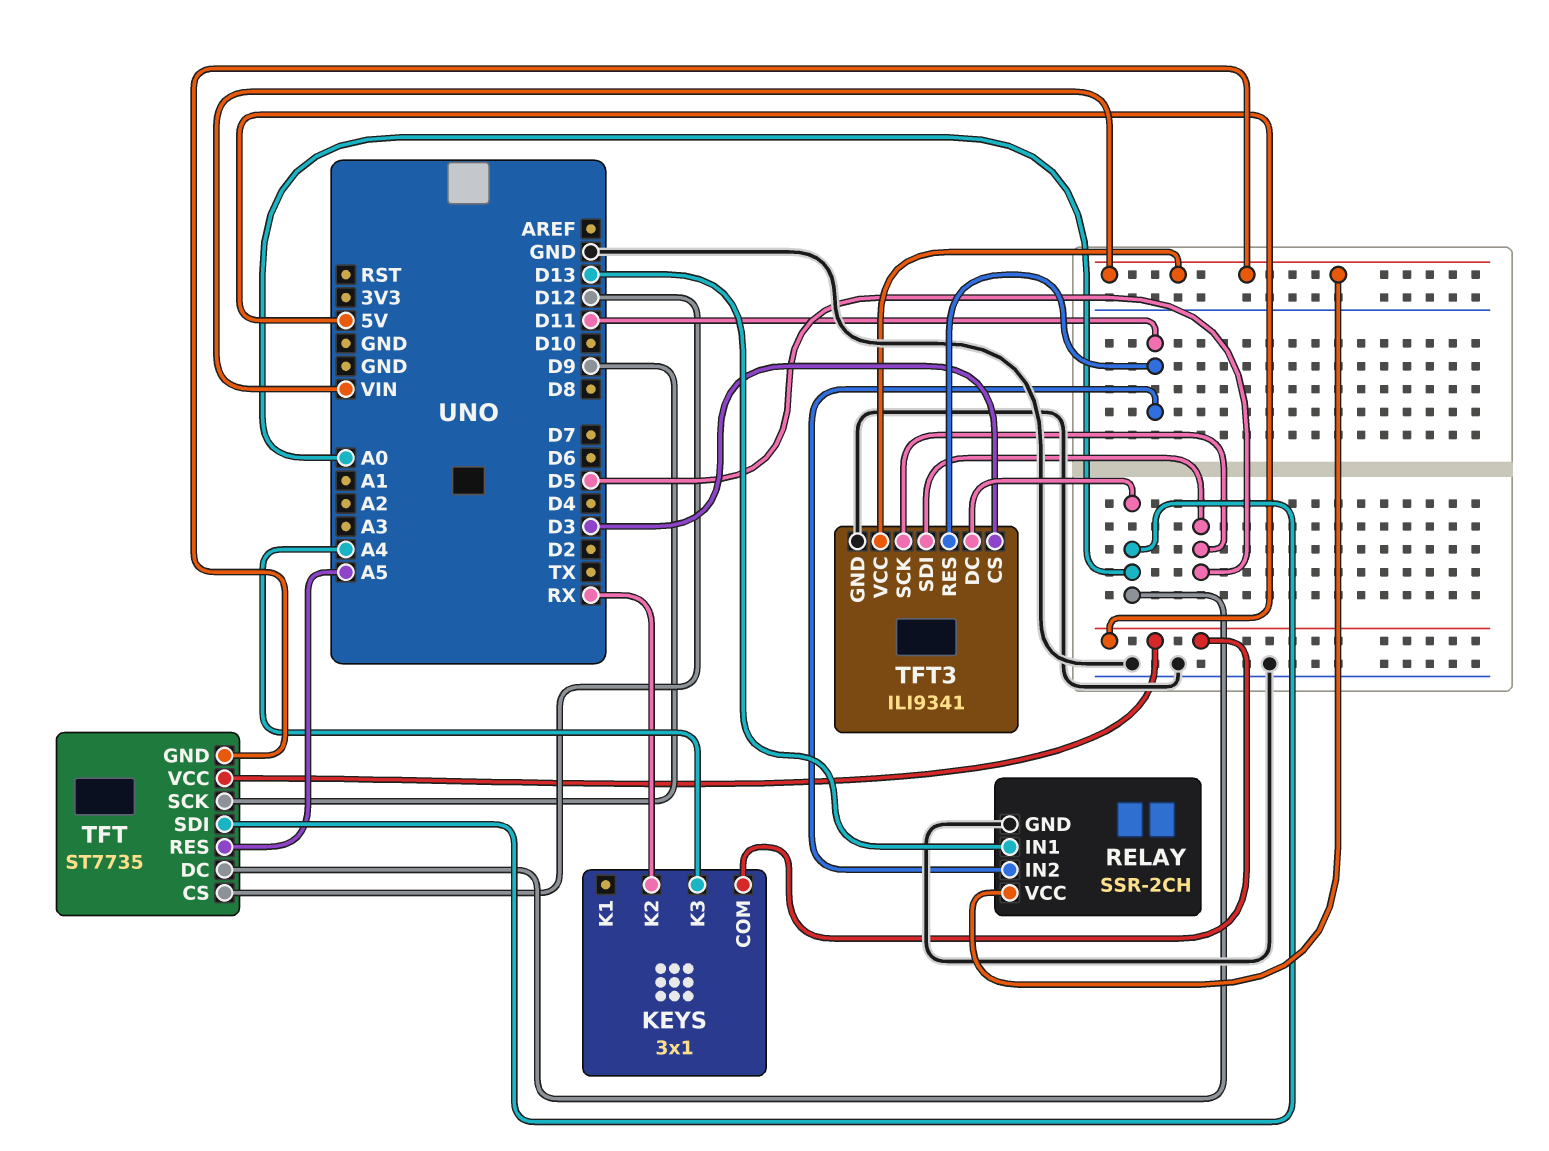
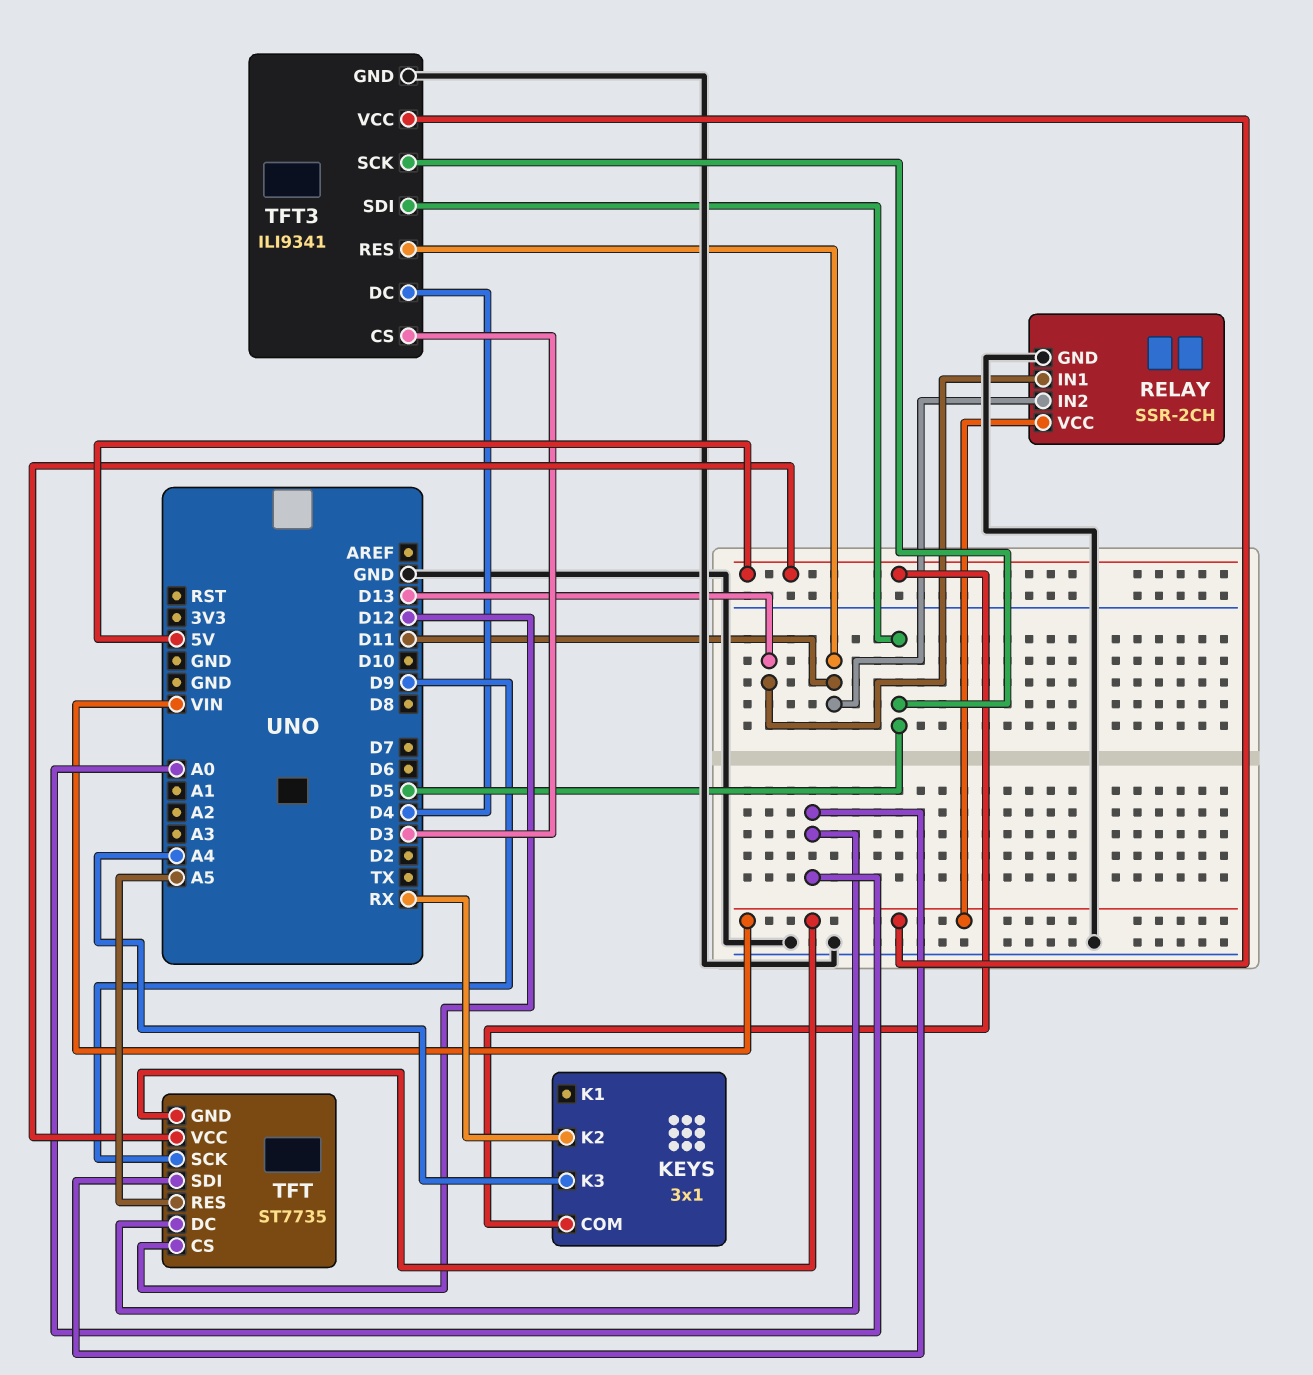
TFT3 pin DC: A0 -> D4

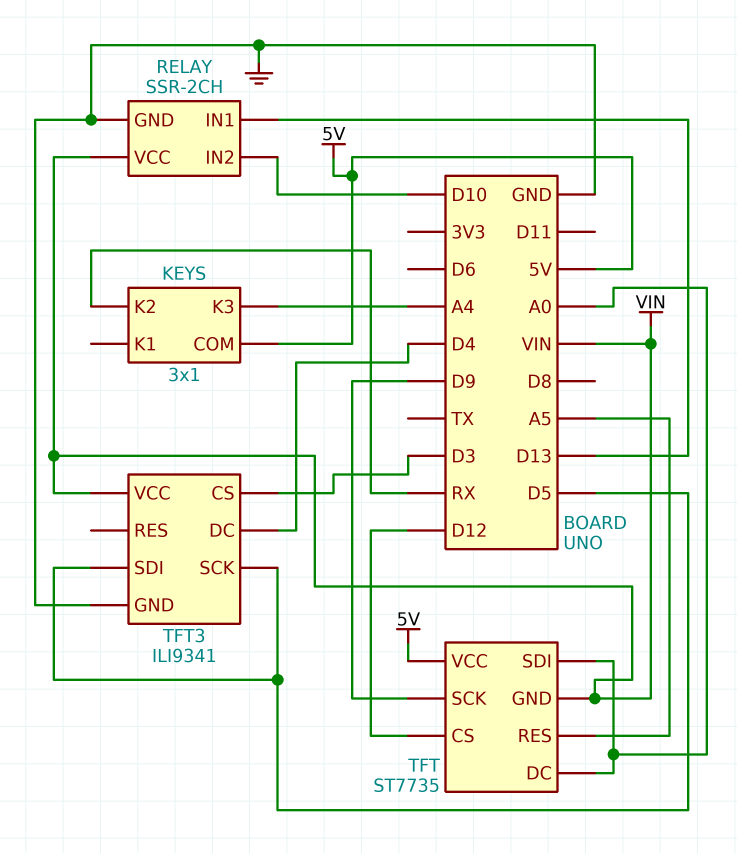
RELAY pin IN2: D11 -> D10
TFT3 pin RES: D11 -> none

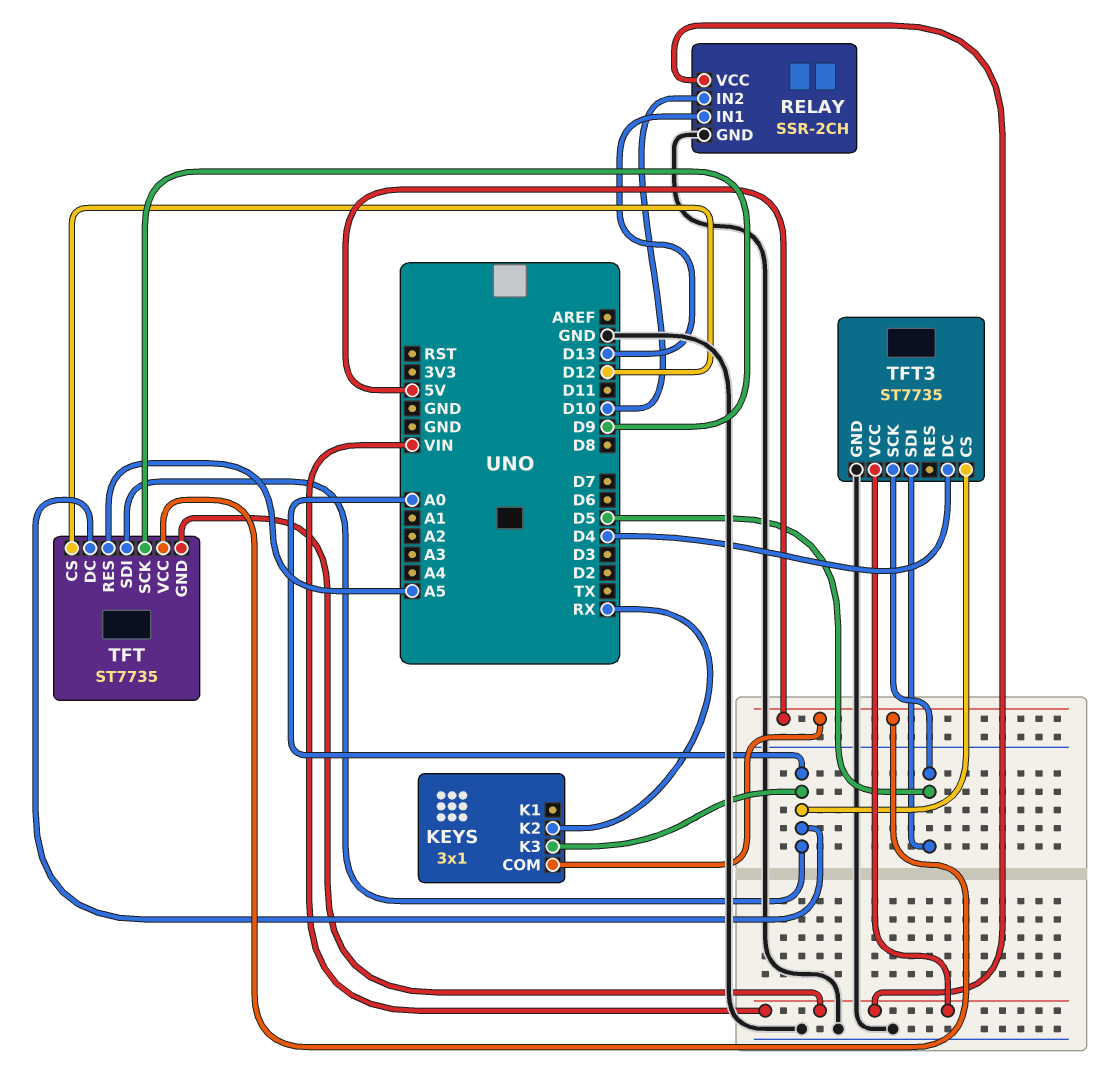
KEYS pin K3: A4 -> A0
TFT3: ILI9341 -> ST7735
TFT3 pin CS: D3 -> A0

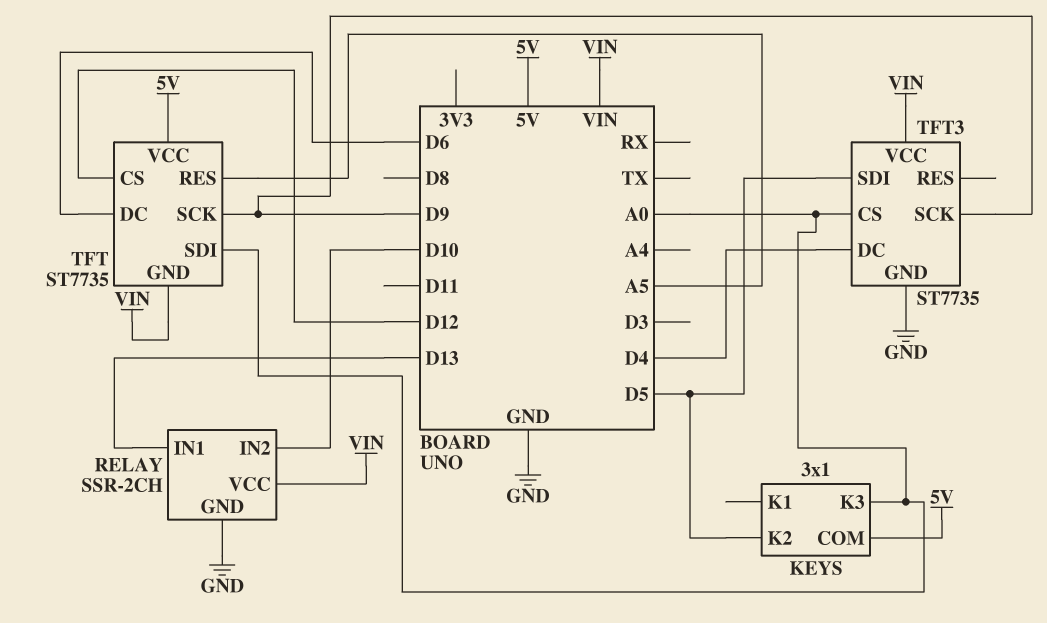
KEYS pin K2: RX -> D5
TFT pin DC: A0 -> D6
TFT3 pin SCK: D5 -> D9

